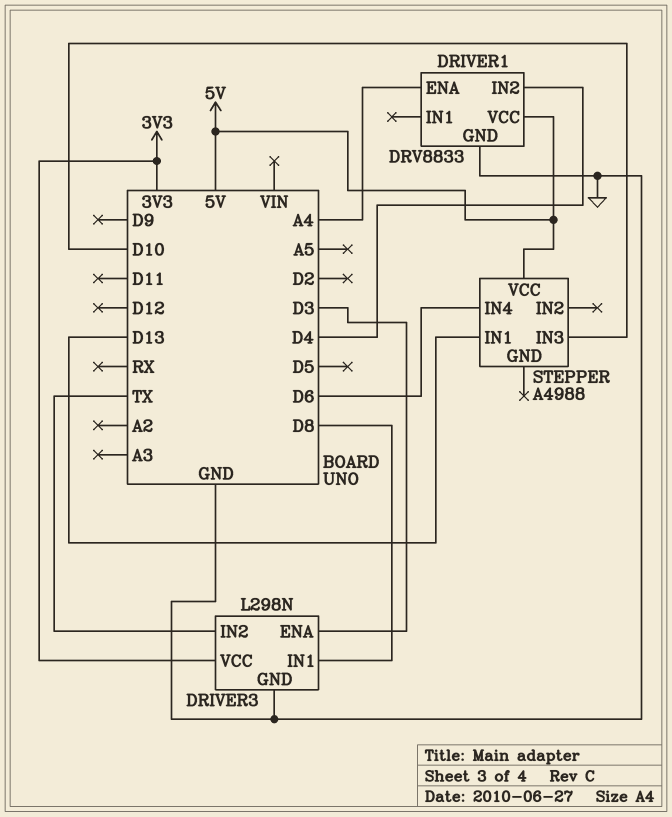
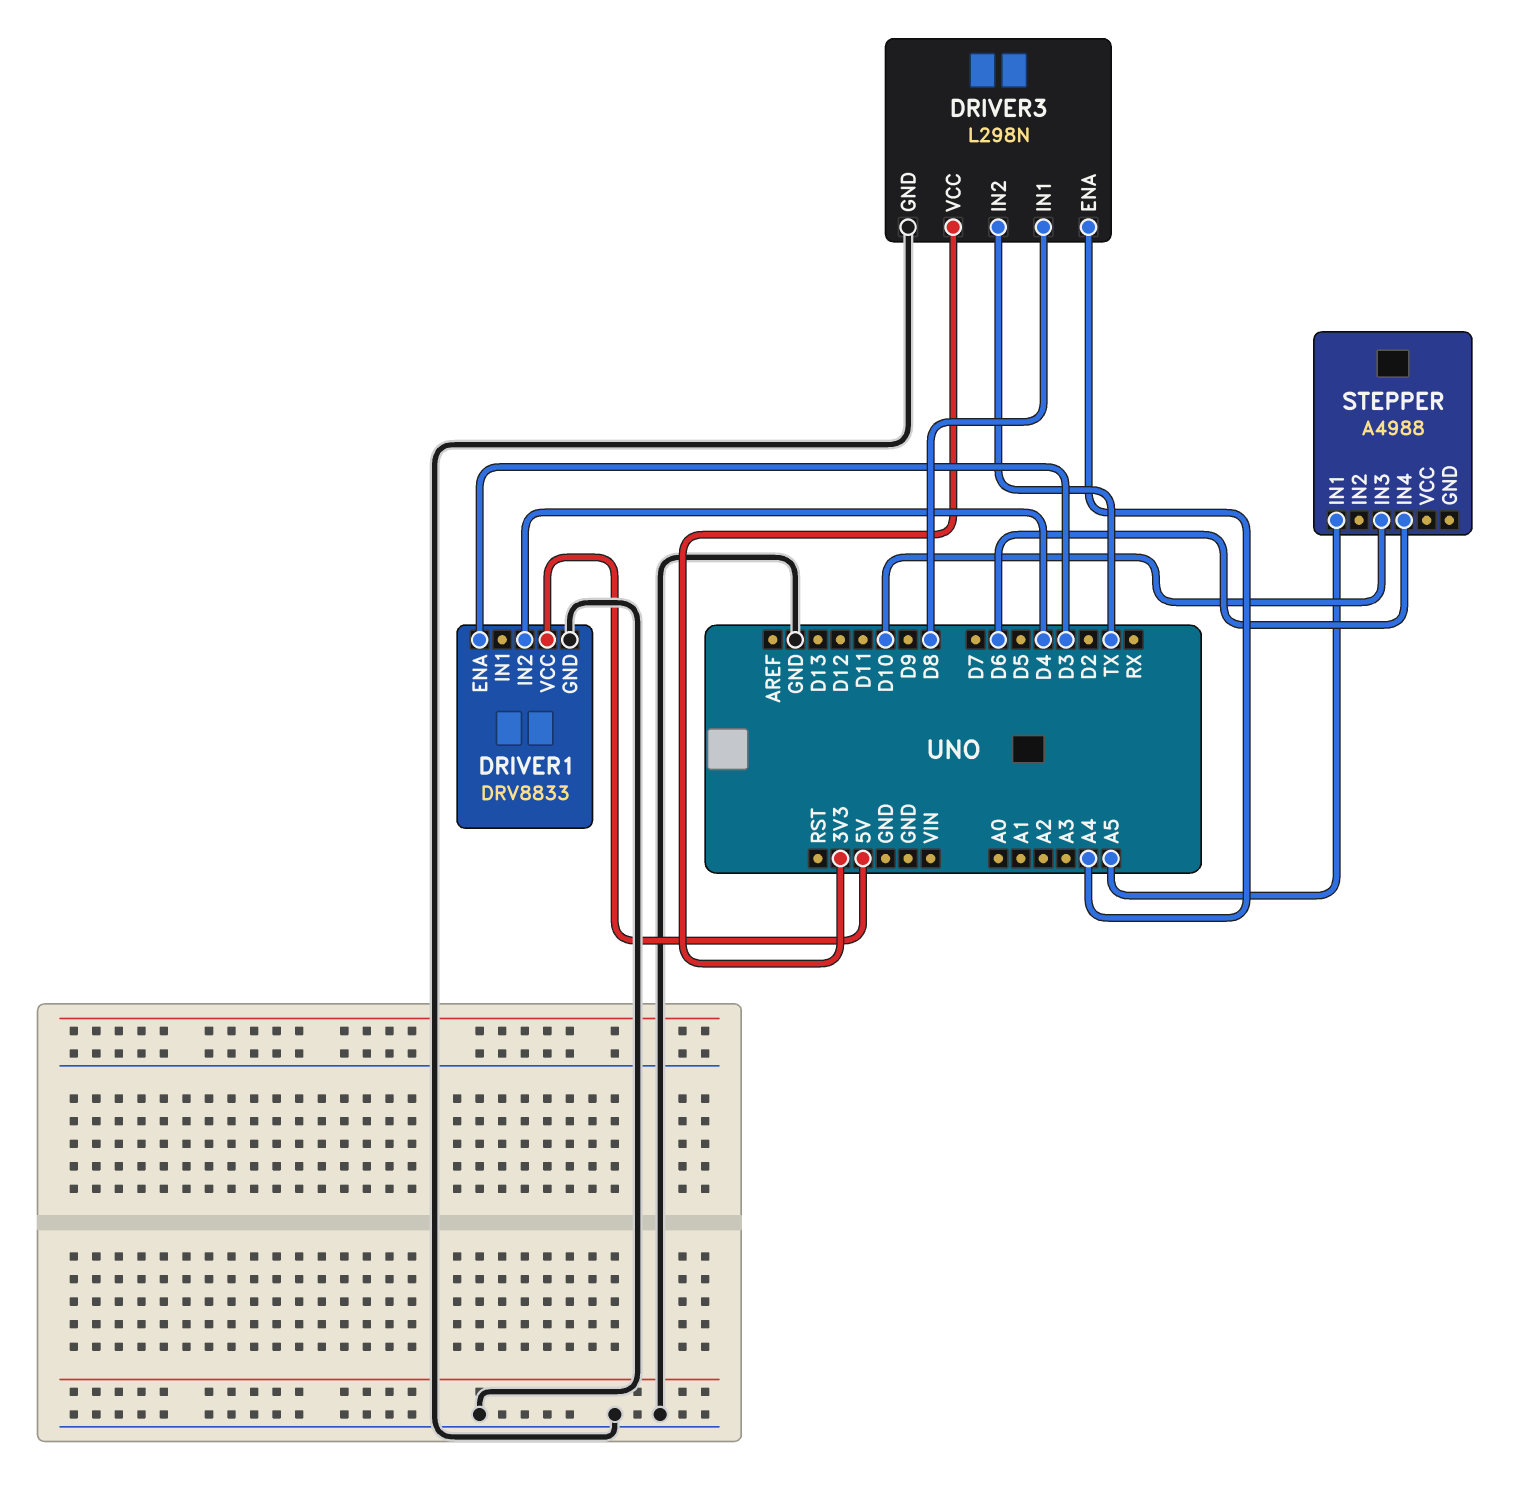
DRIVER1 pin ENA: A4 -> D3
DRIVER3 pin ENA: D3 -> A4
STEPPER pin IN1: D13 -> A5
STEPPER pin VCC: 5V -> none

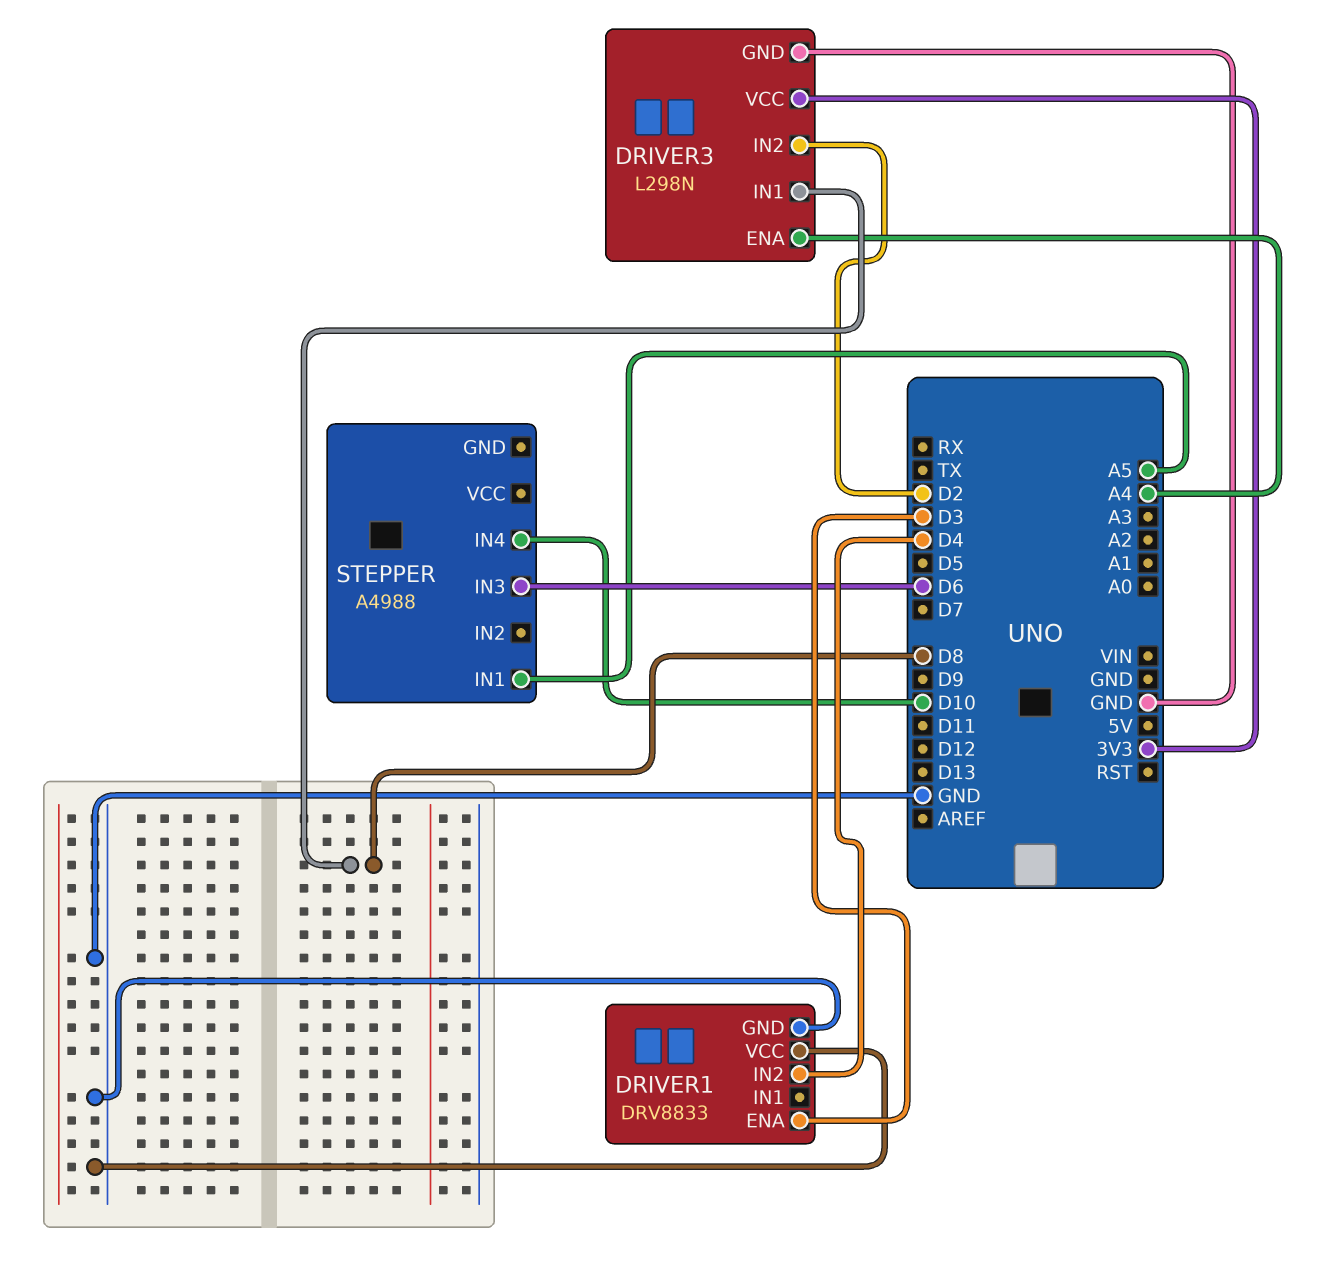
DRIVER1 pin VCC: 5V -> GND
DRIVER3 pin IN2: TX -> D2
STEPPER pin IN3: D10 -> D6
STEPPER pin IN4: D6 -> D10

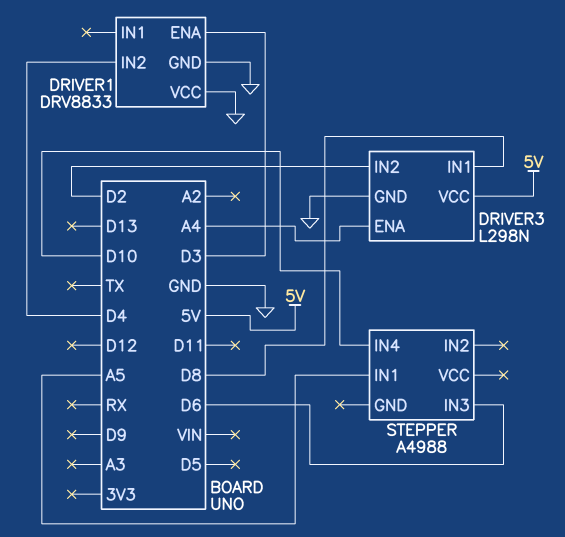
DRIVER3 pin VCC: 3V3 -> 5V

